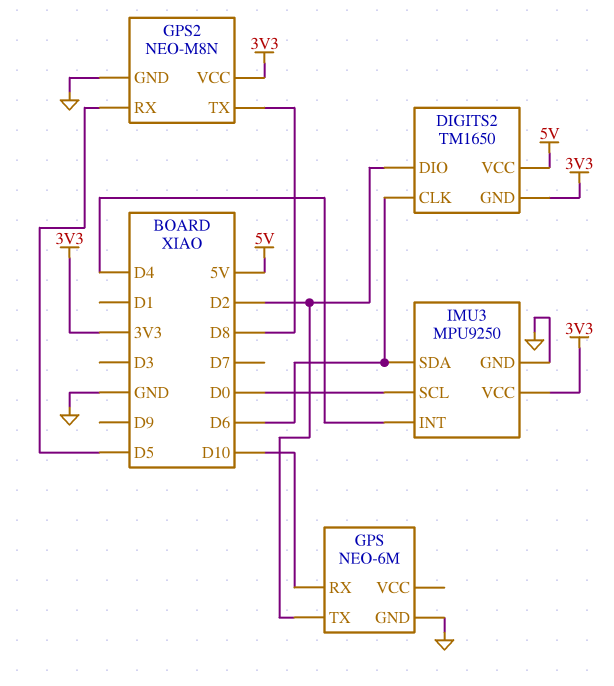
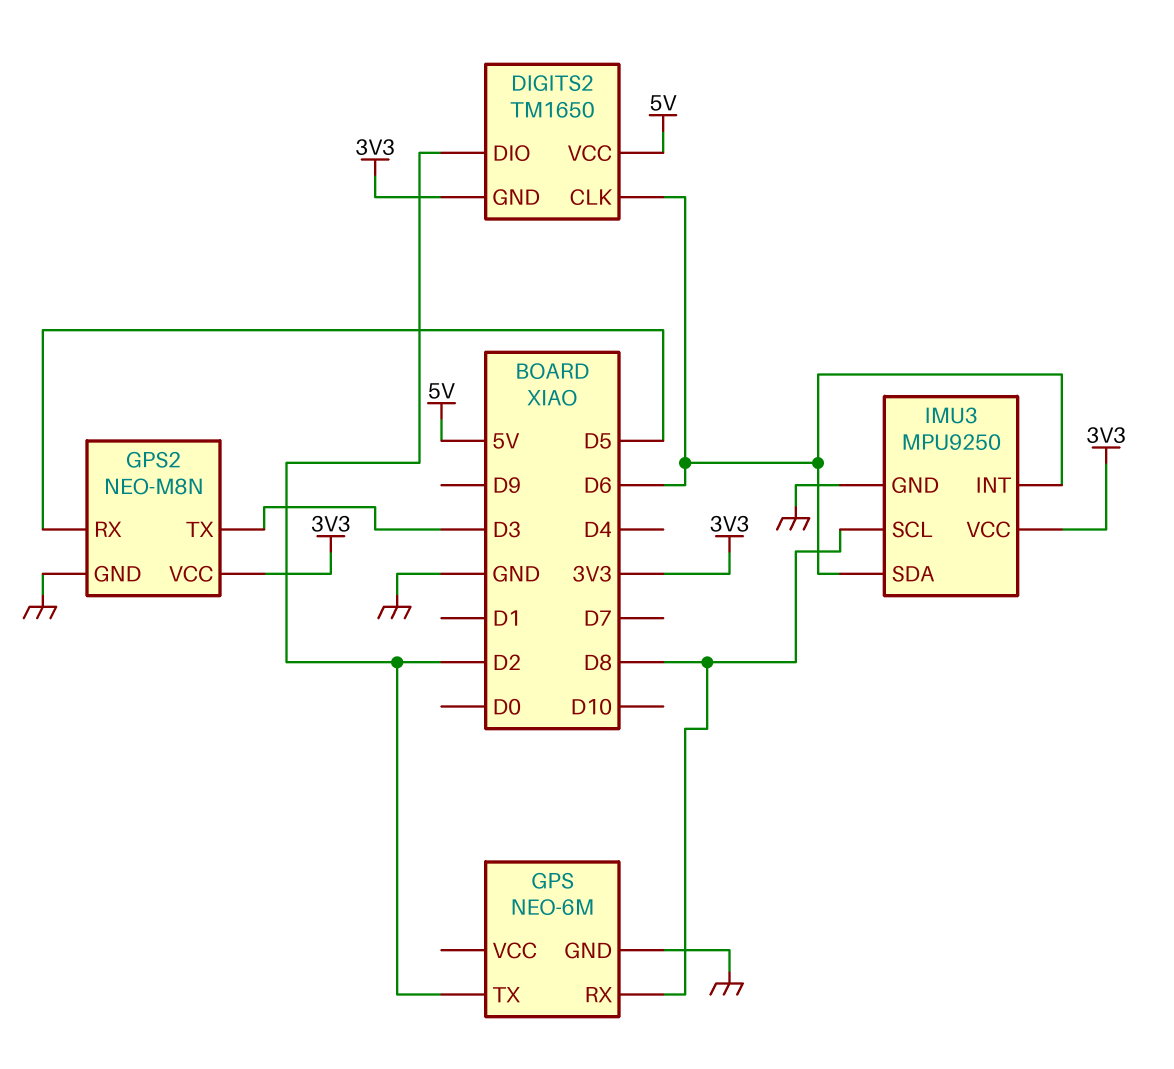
GPS pin RX: D10 -> D8
GPS2 pin TX: D8 -> D3
IMU3 pin INT: D4 -> D6
IMU3 pin SCL: D0 -> D8

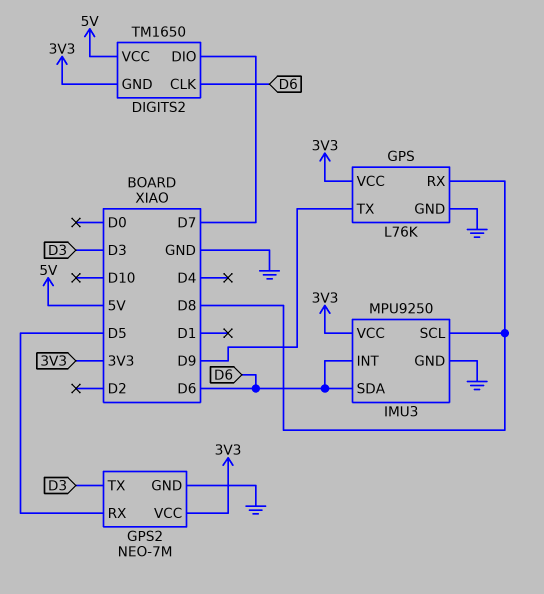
DIGITS2 pin DIO: D2 -> D7
GPS: NEO-6M -> L76K
GPS pin TX: D2 -> D9
GPS pin VCC: none -> 3V3
GPS2: NEO-M8N -> NEO-7M

